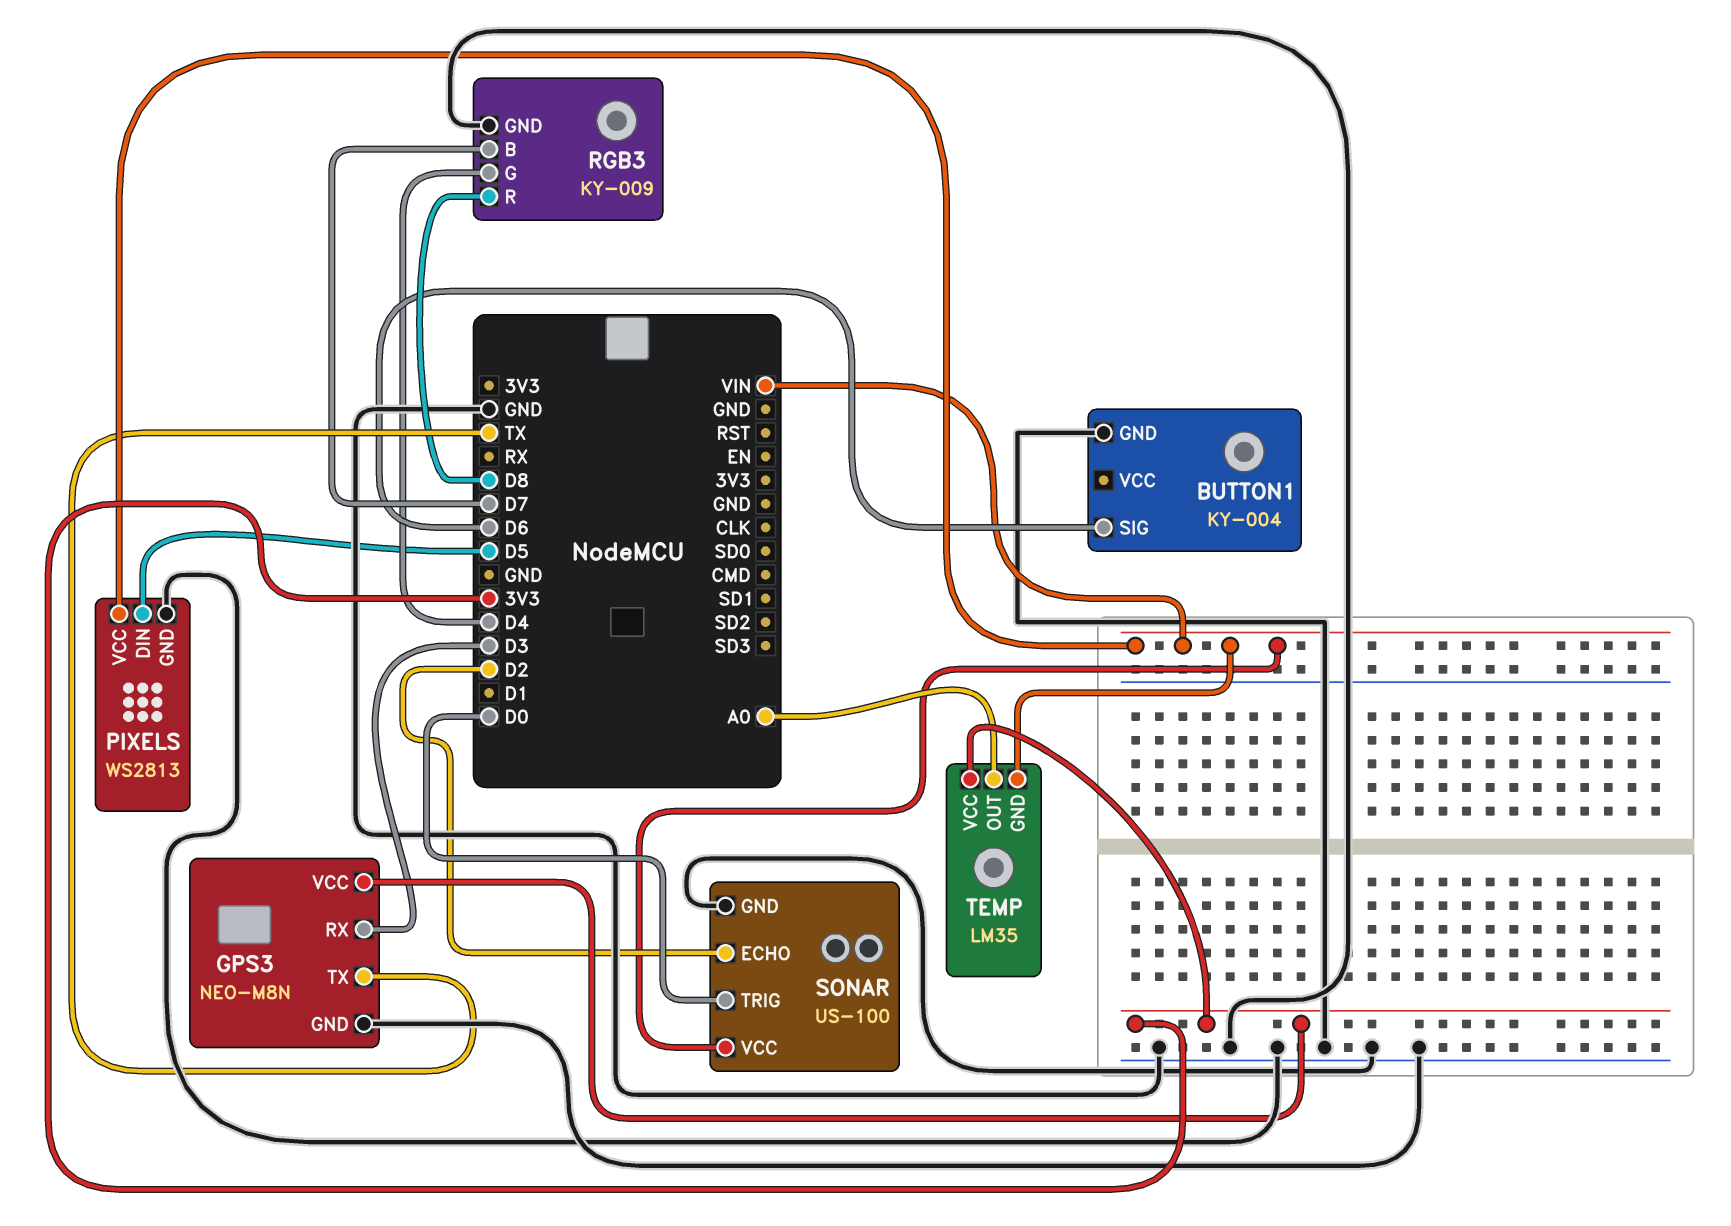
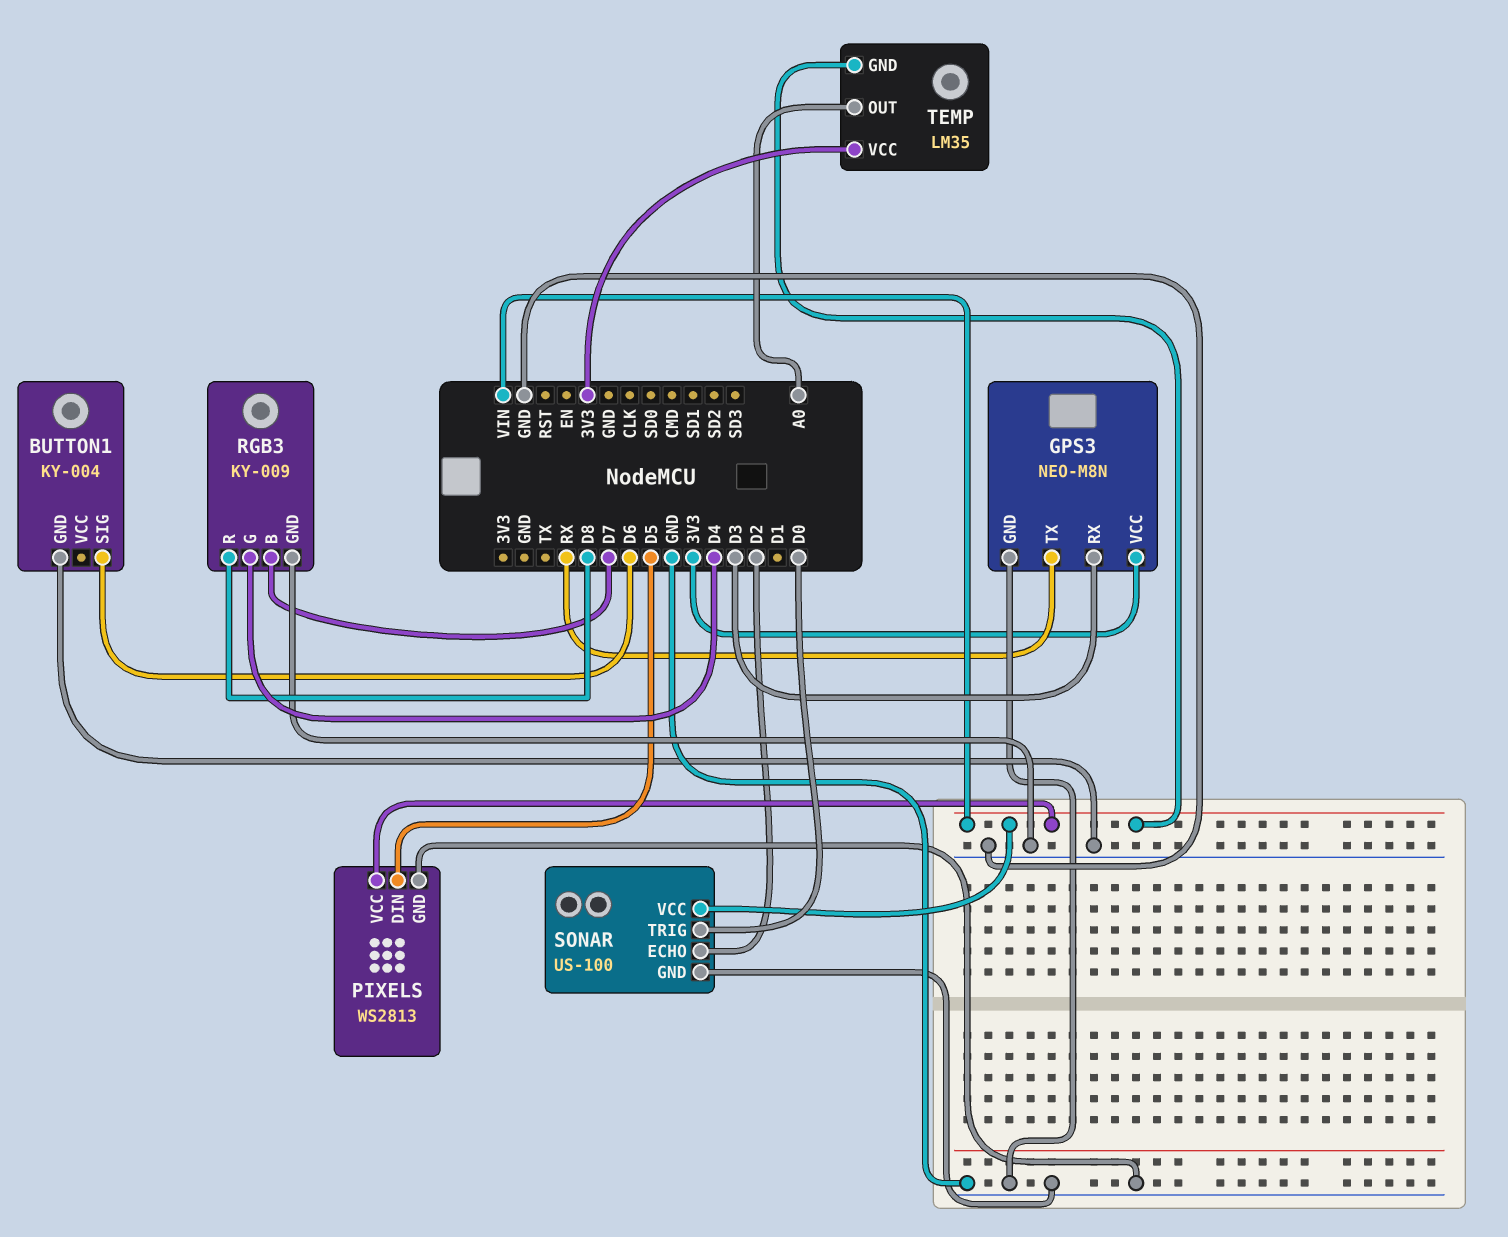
GPS3 pin TX: TX -> RX

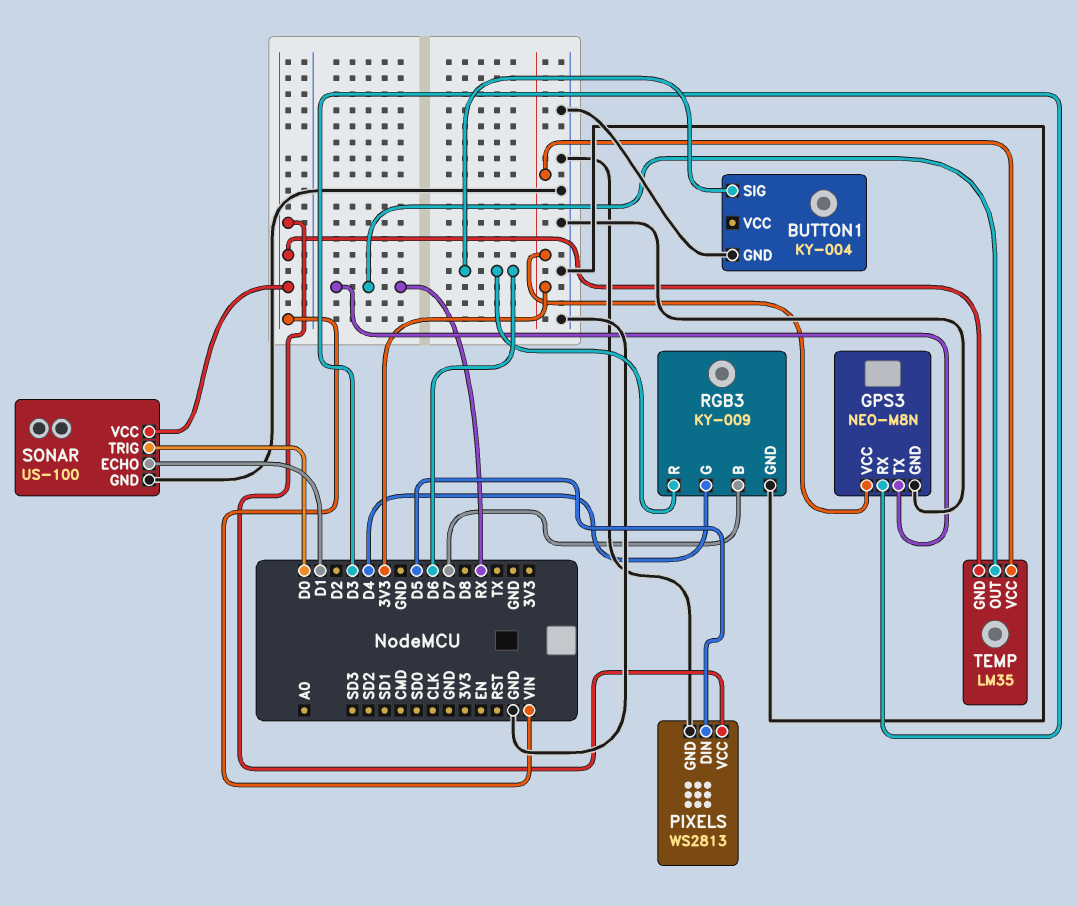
RGB3 pin R: D8 -> D6
SONAR pin ECHO: D2 -> D1
TEMP pin OUT: A0 -> RX

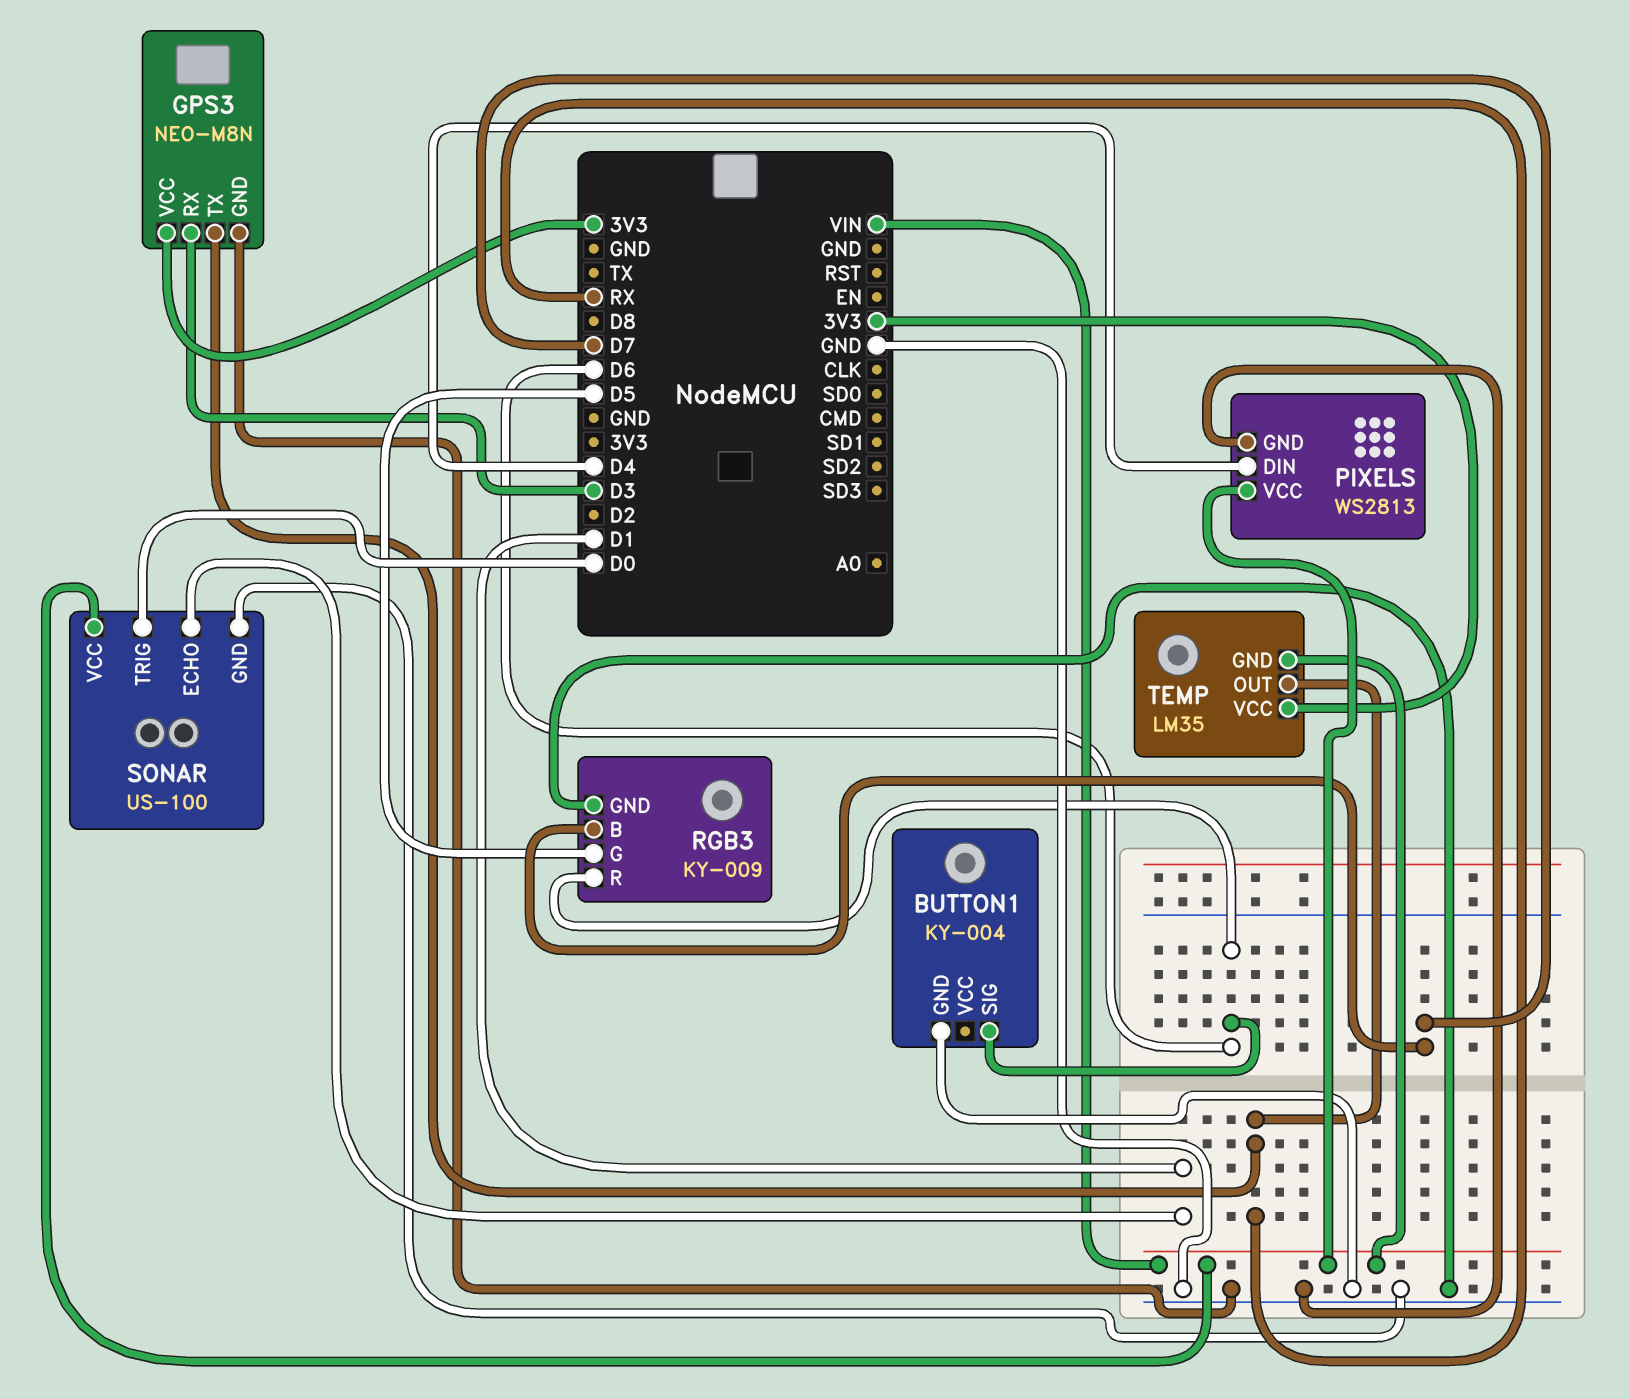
PIXELS pin DIN: D5 -> D4
RGB3 pin G: D4 -> D5

